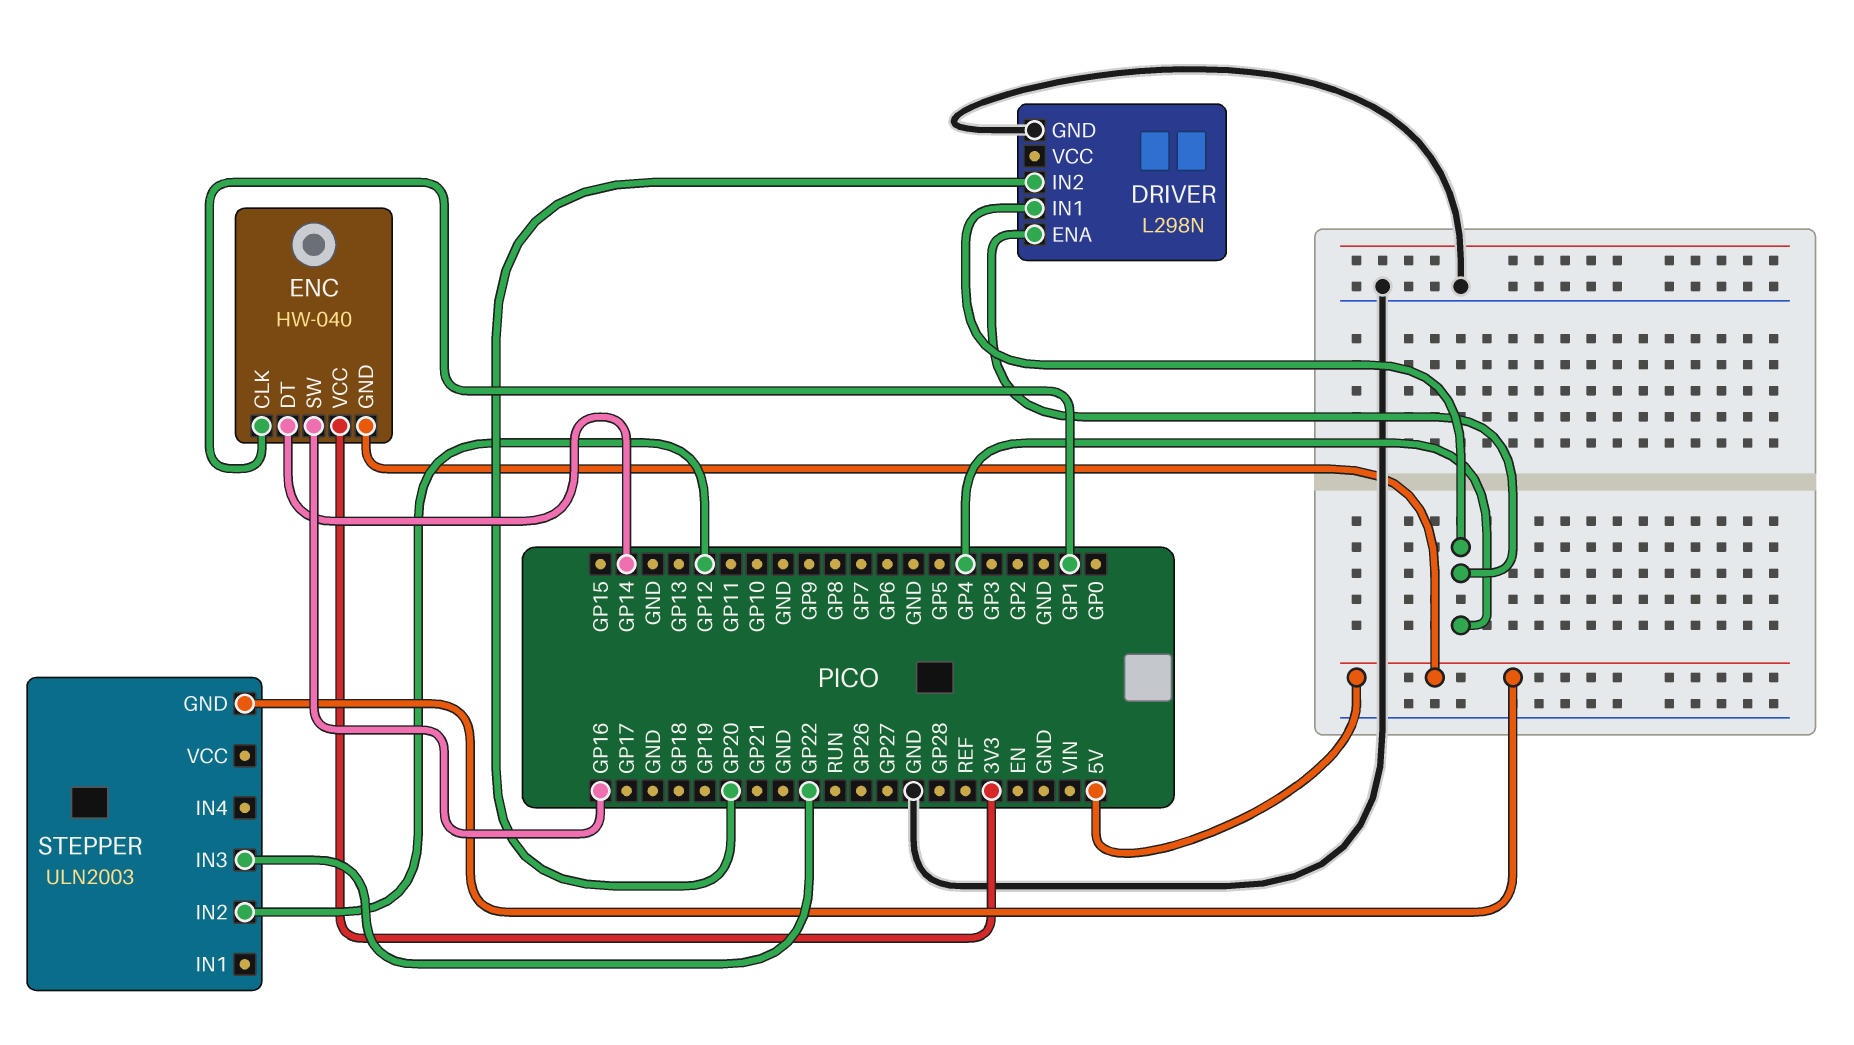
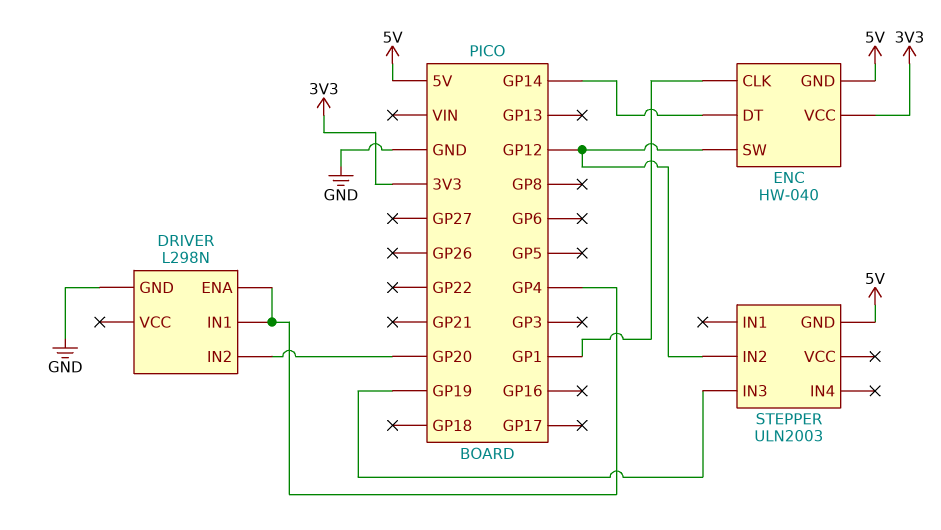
ENC pin SW: GP16 -> GP12
STEPPER pin IN3: GP22 -> GP19

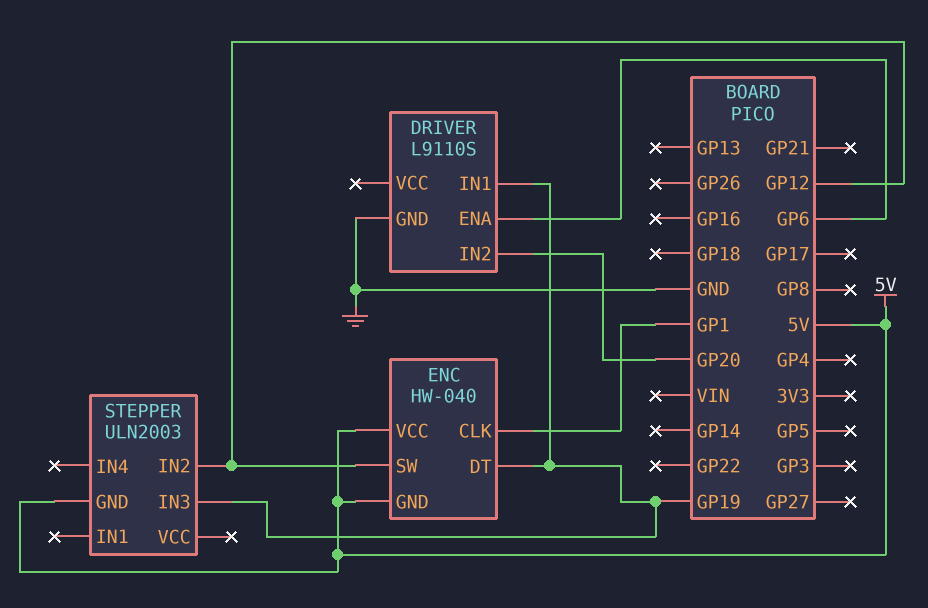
DRIVER: L298N -> L9110S
DRIVER pin ENA: GP4 -> GP6
DRIVER pin IN1: GP4 -> GP19
ENC pin DT: GP14 -> GP19
ENC pin VCC: 3V3 -> 5V

